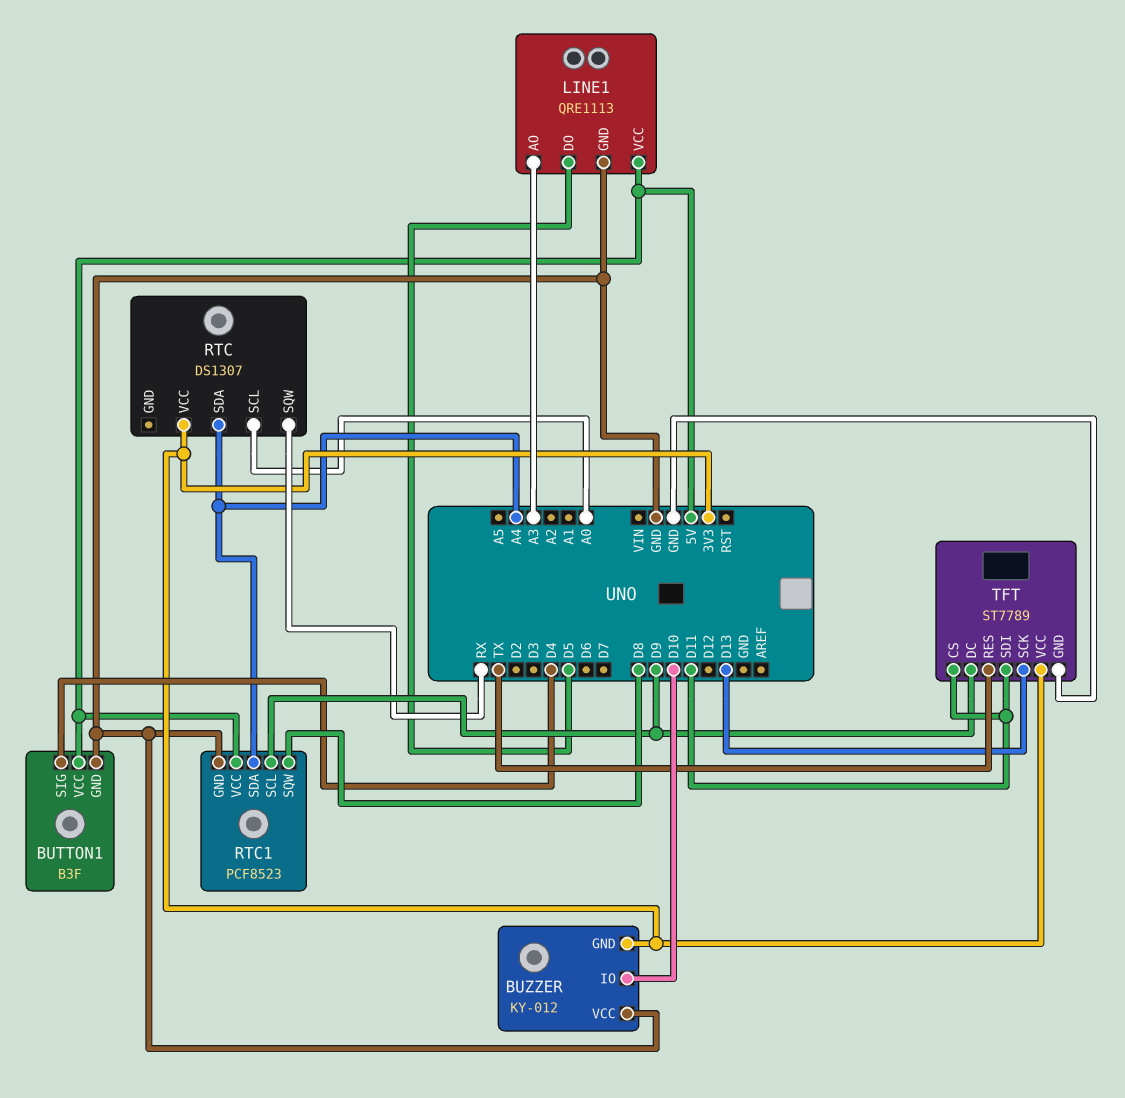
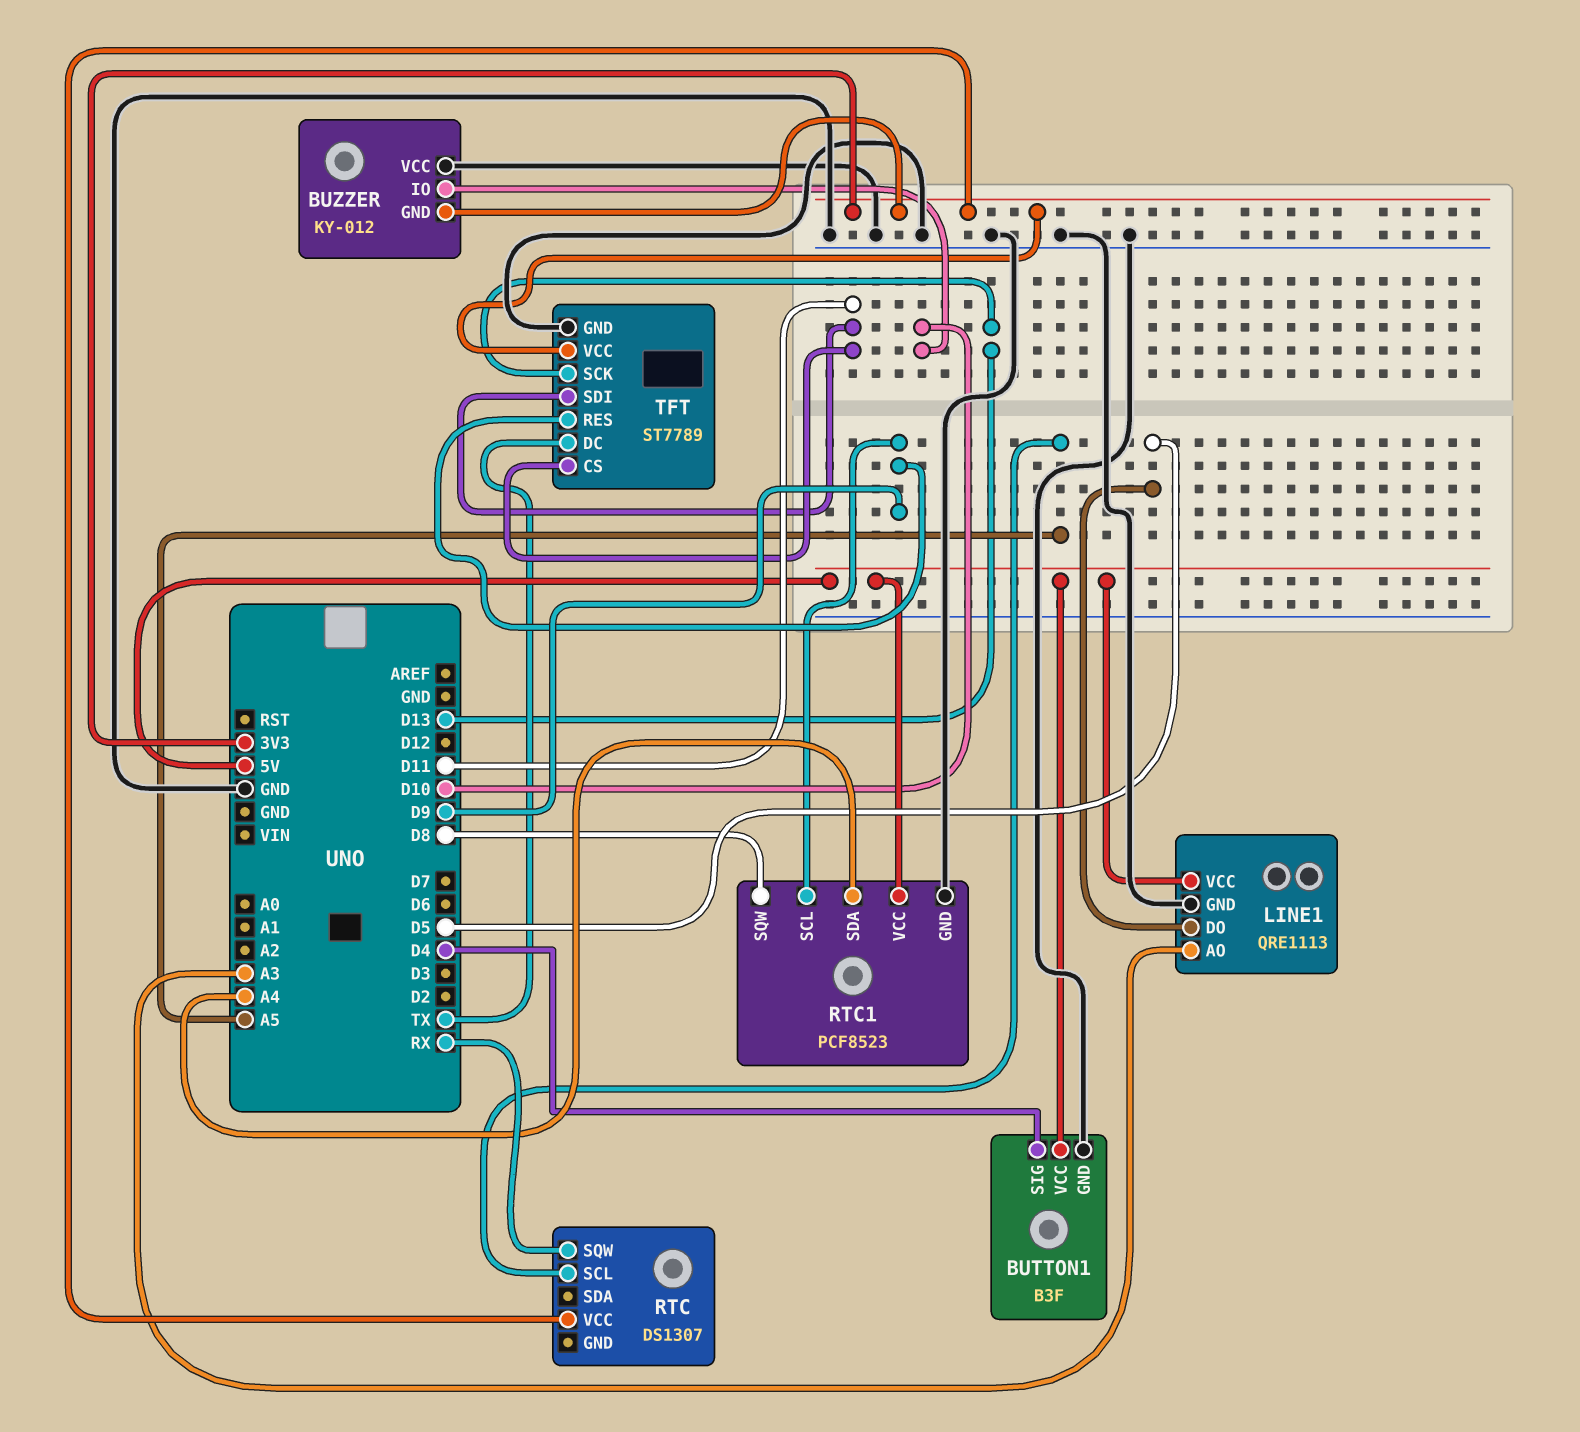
RTC pin SCL: A0 -> A5
RTC pin SDA: A4 -> none
TFT pin DC: D9 -> TX
TFT pin RES: TX -> D9

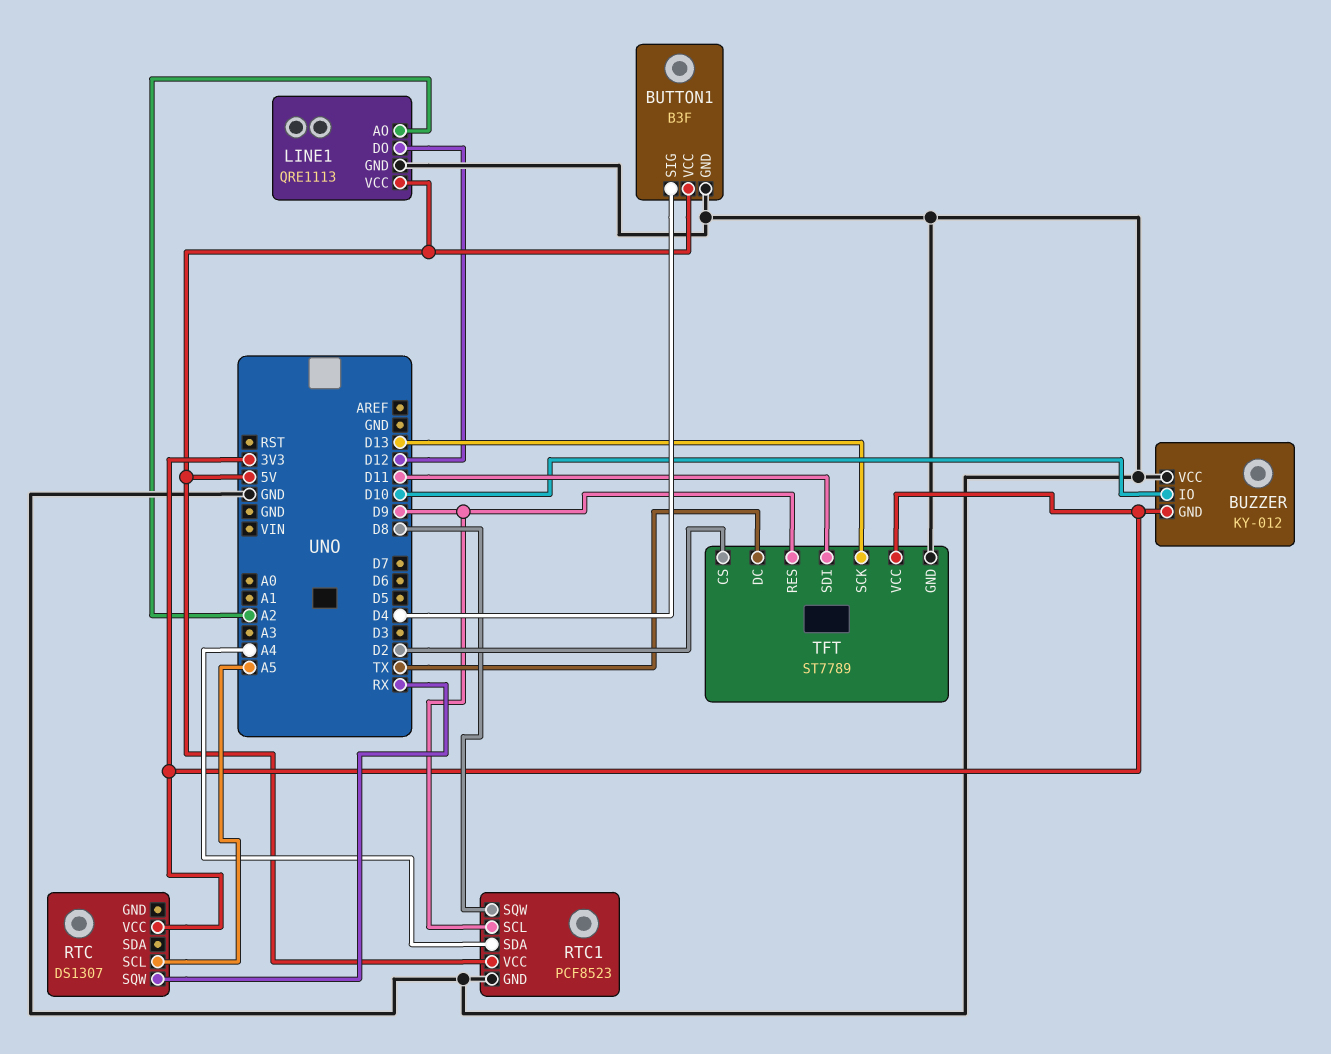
LINE1 pin AO: A3 -> A2
LINE1 pin DO: D5 -> D12
TFT pin CS: D11 -> D2

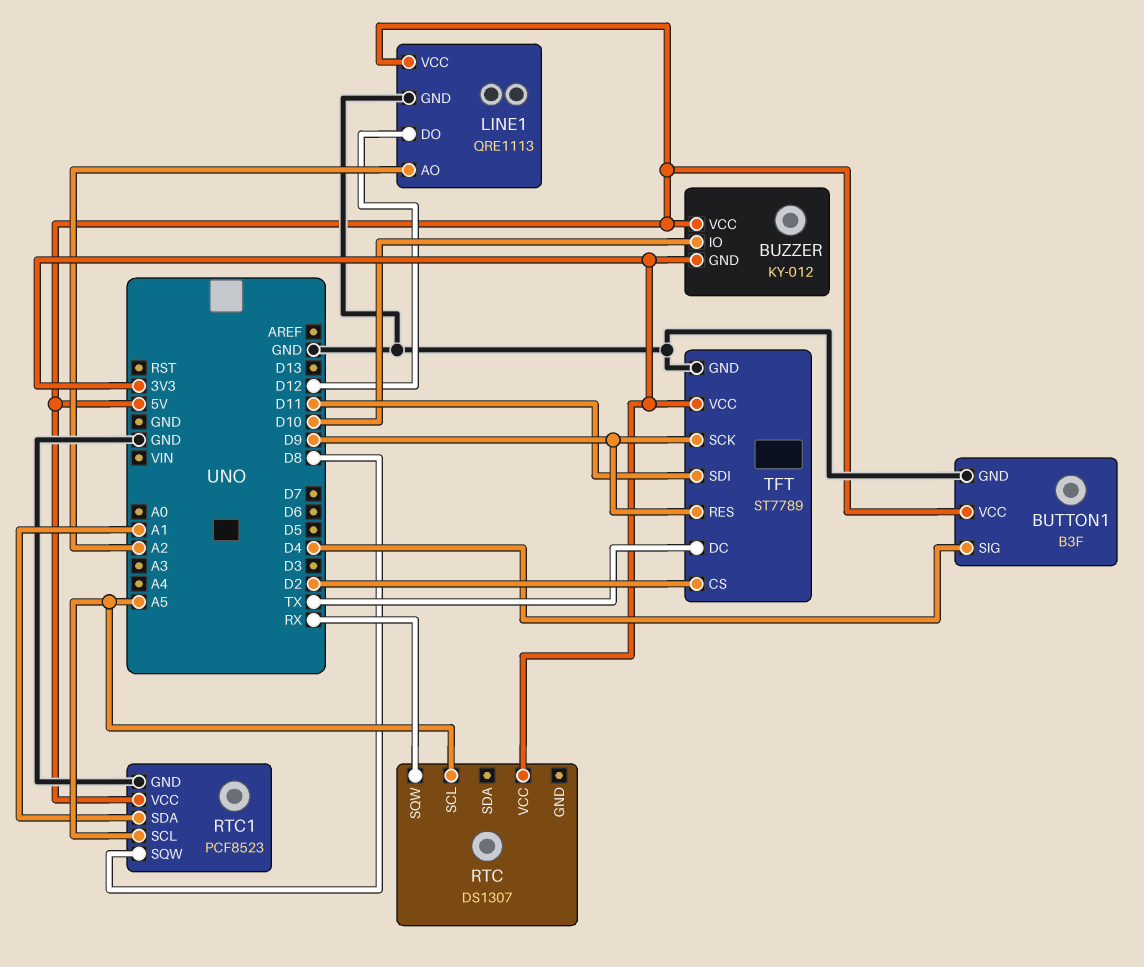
BUZZER pin VCC: GND -> 5V
RTC1 pin SCL: D9 -> A5
RTC1 pin SDA: A4 -> A1
TFT pin SCK: D13 -> D9

